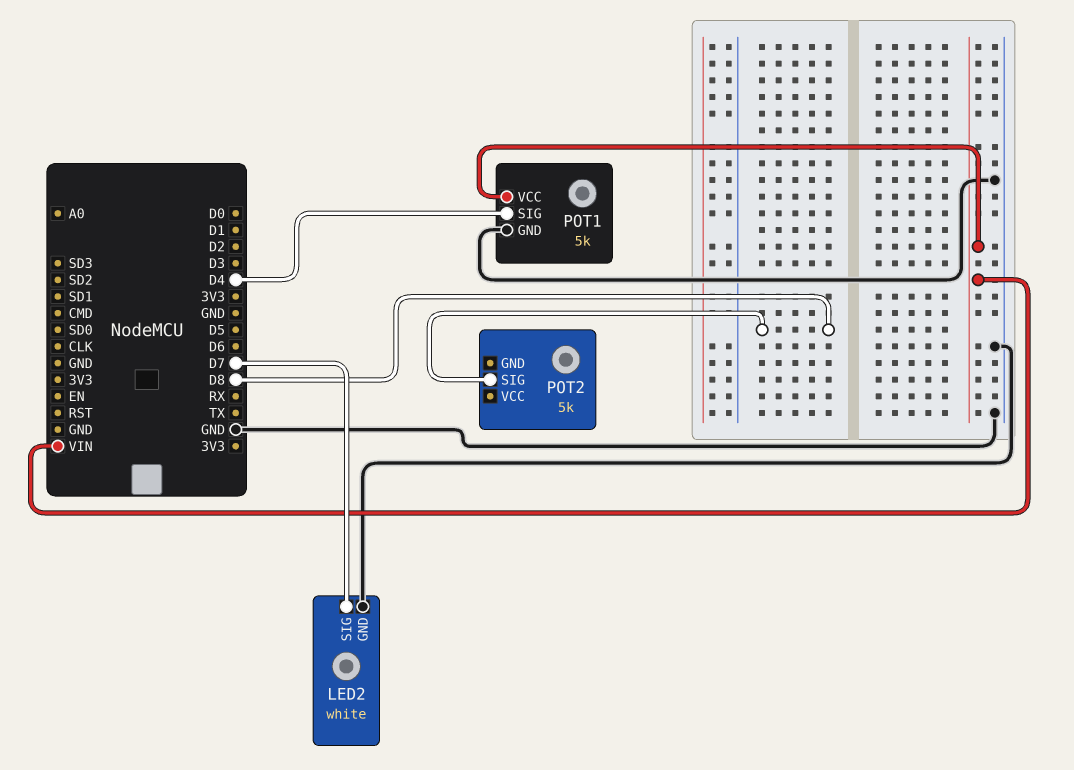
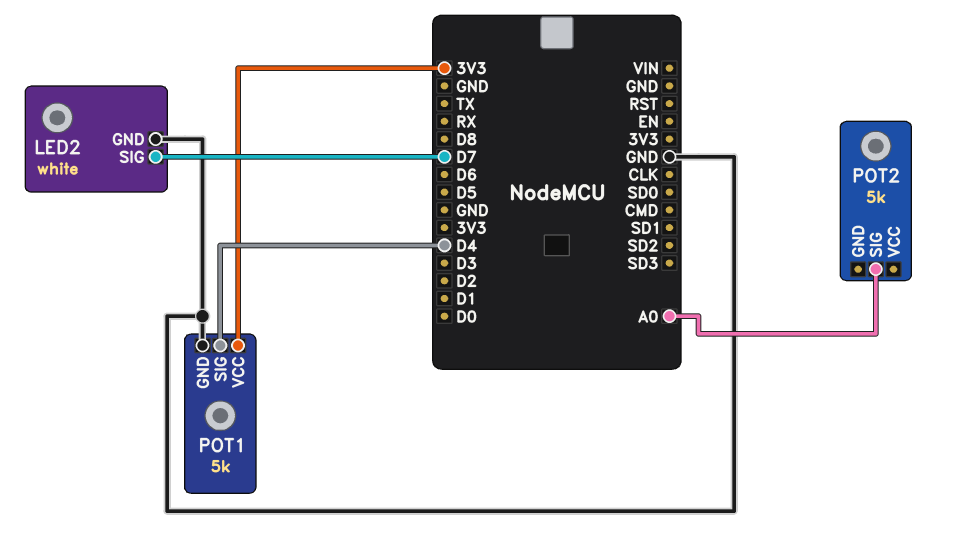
POT1 pin VCC: VIN -> 3V3
POT2 pin SIG: D8 -> A0

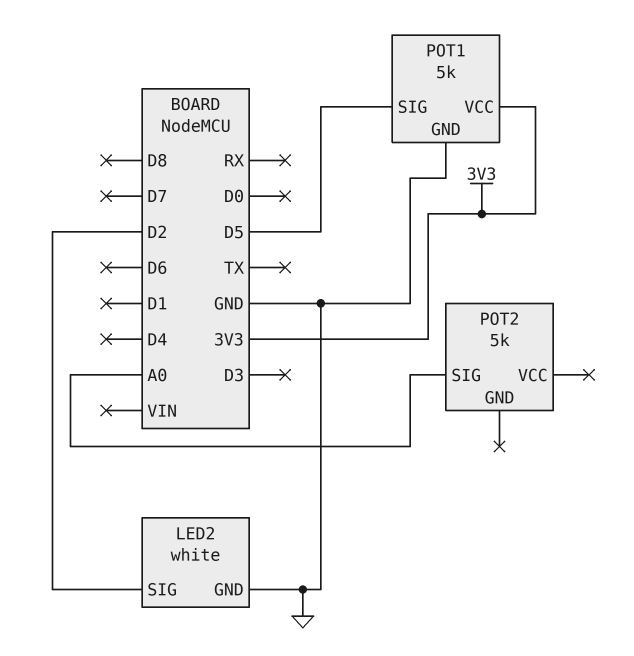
LED2 pin SIG: D7 -> D2
POT1 pin SIG: D4 -> D5

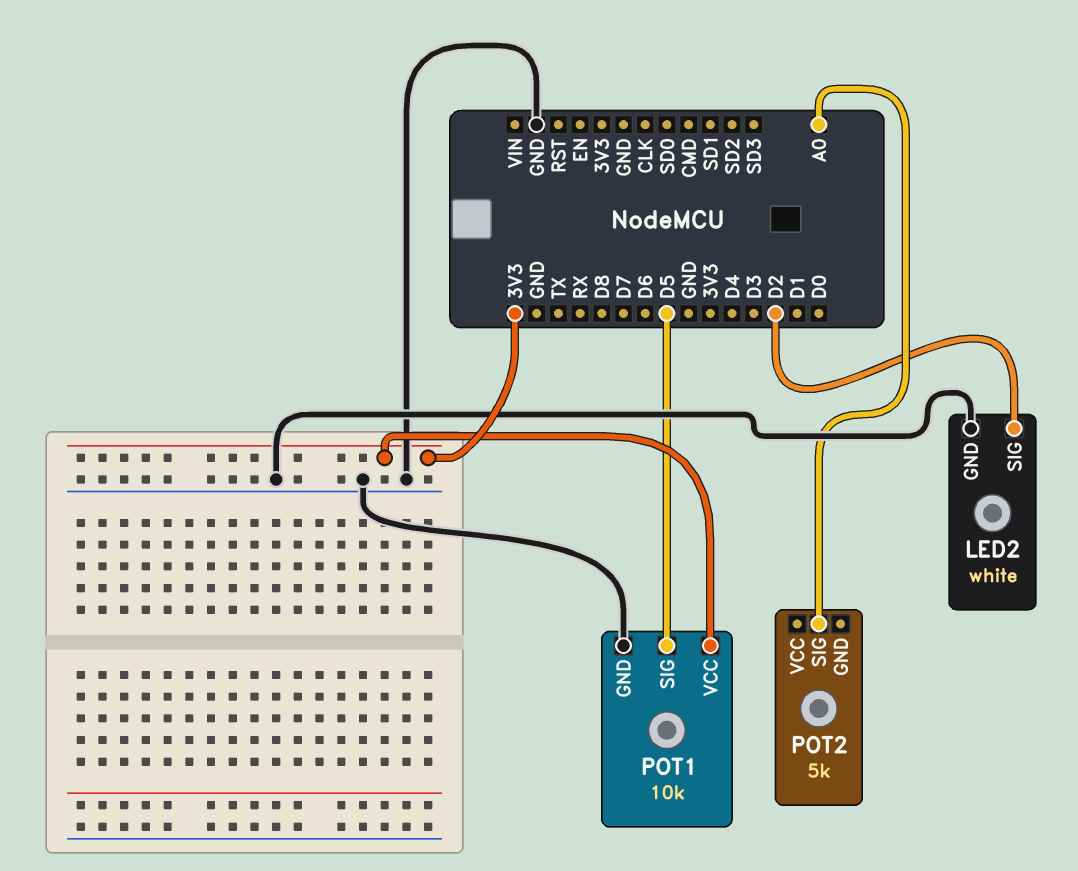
POT1: 5k -> 10k

